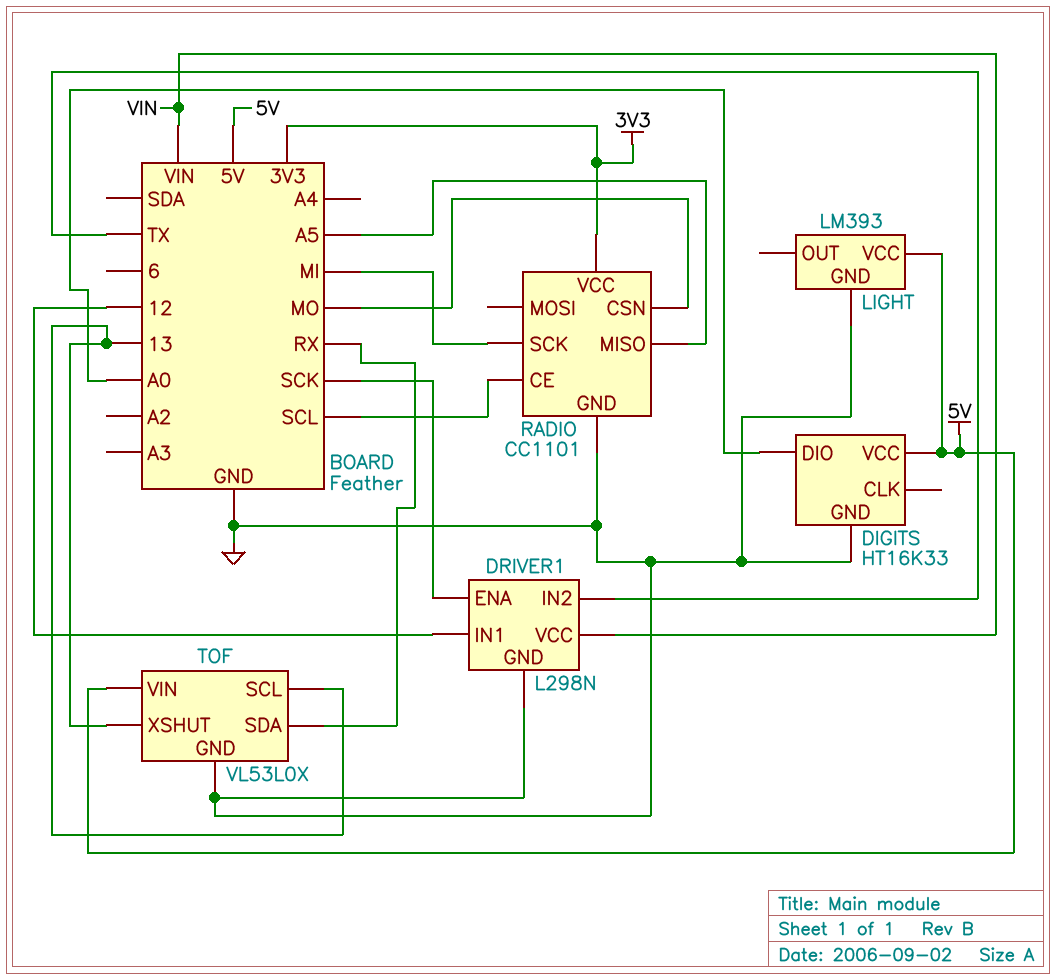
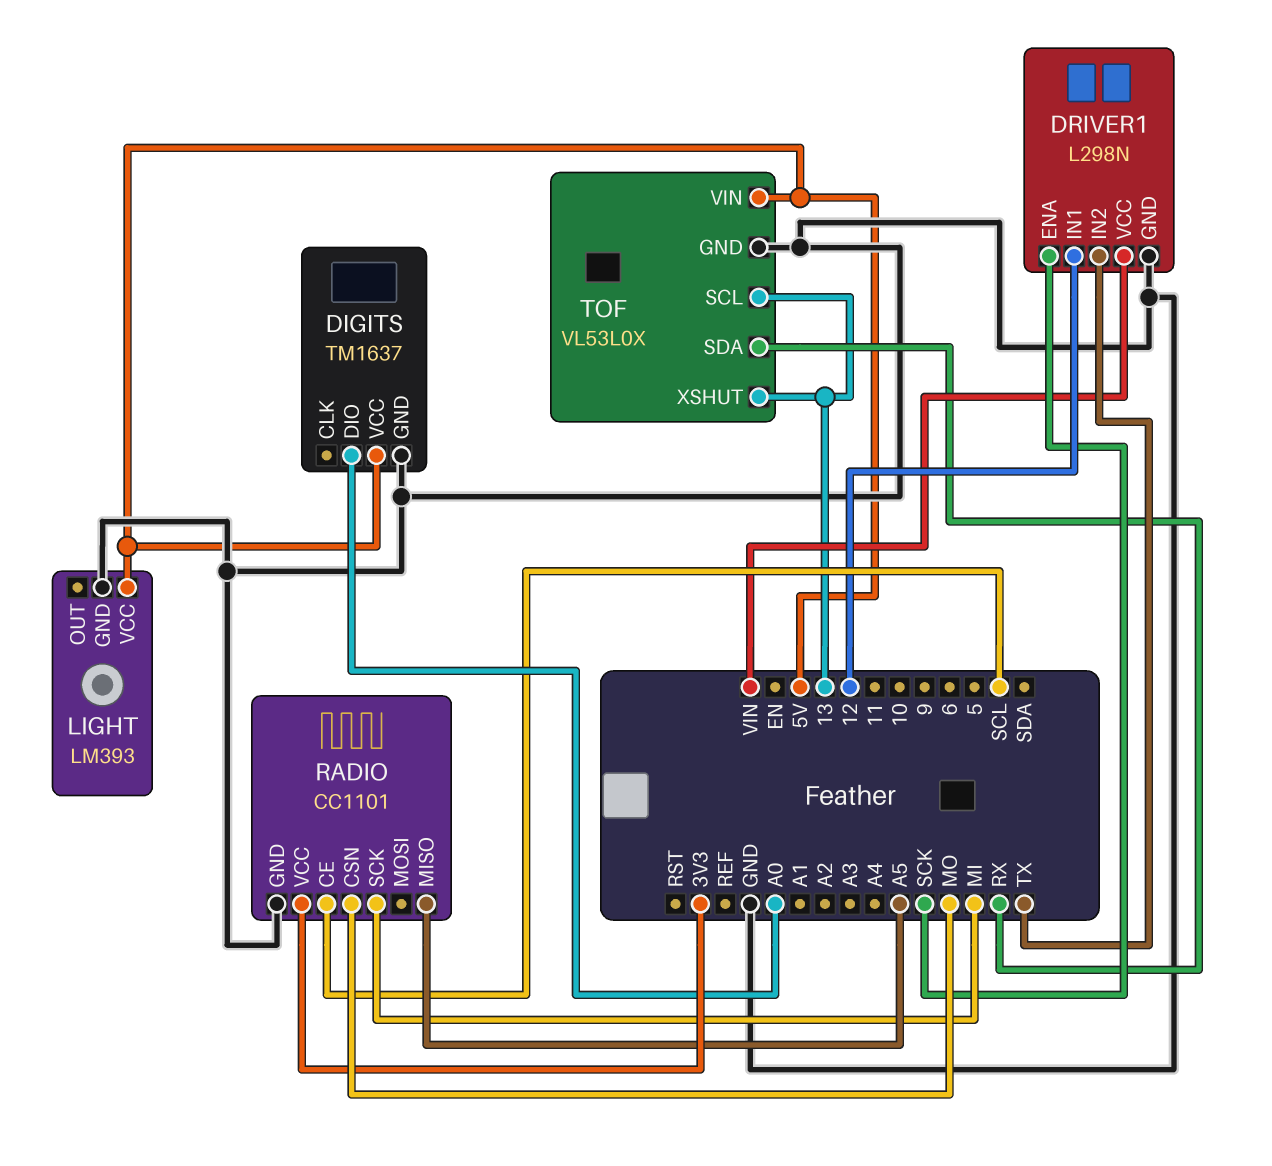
DIGITS: HT16K33 -> TM1637

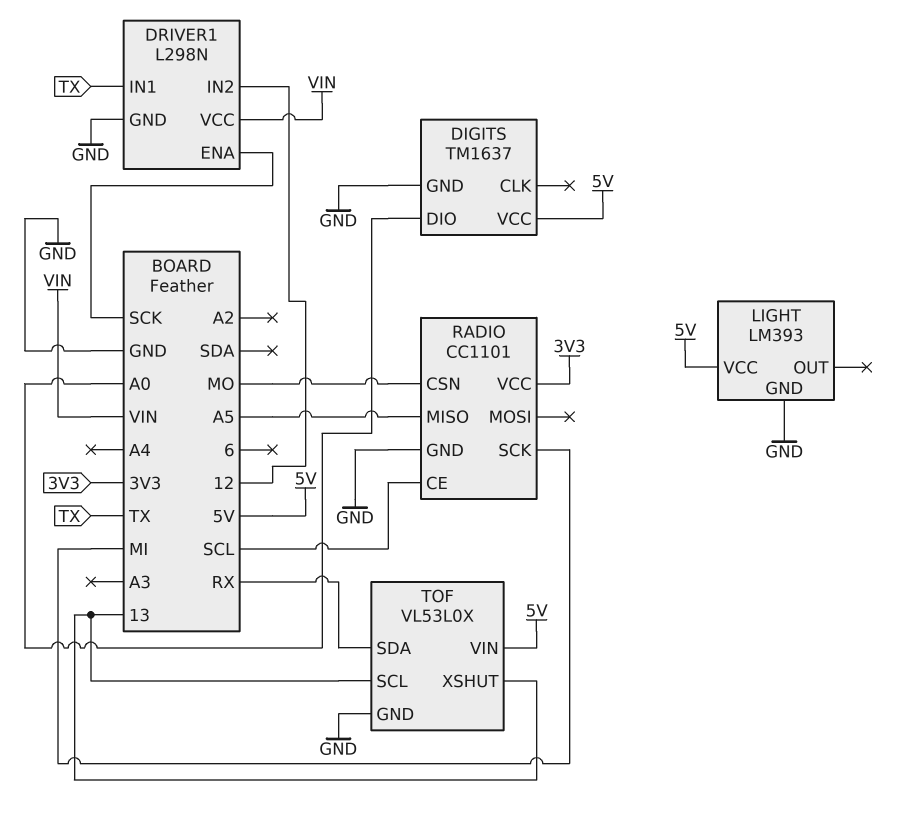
DRIVER1 pin IN1: 12 -> TX
DRIVER1 pin IN2: TX -> 12

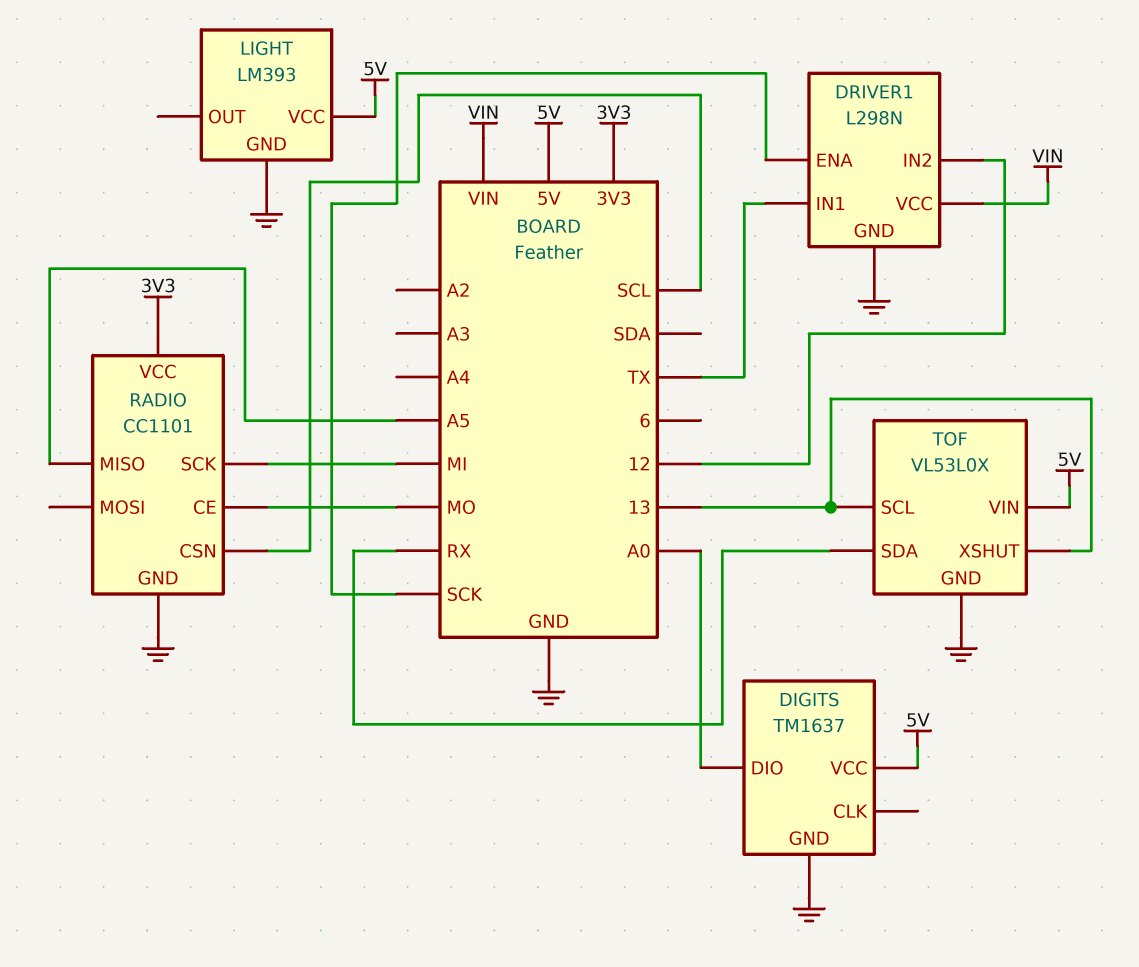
RADIO pin CE: SCL -> MO
RADIO pin CSN: MO -> SCL

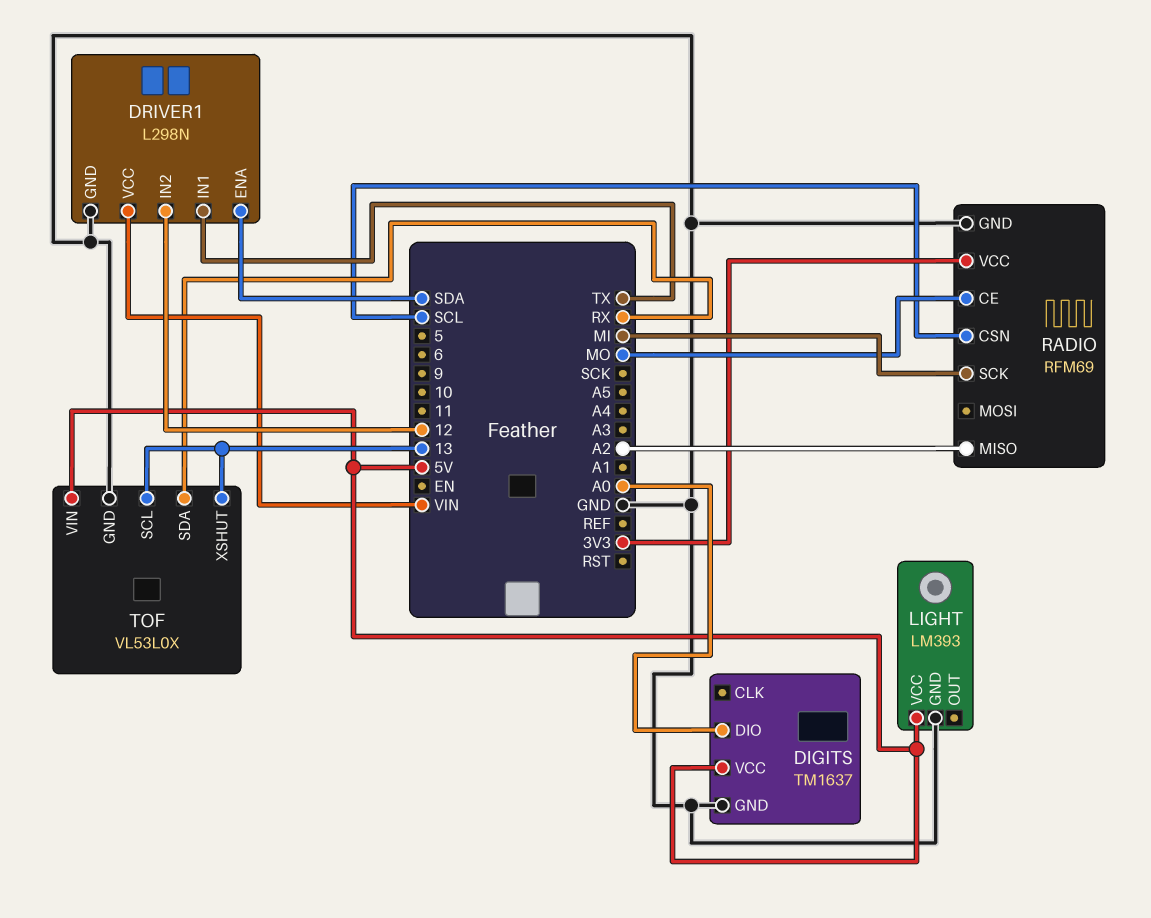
DRIVER1 pin ENA: SCK -> SDA
RADIO: CC1101 -> RFM69
RADIO pin MISO: A5 -> A2

